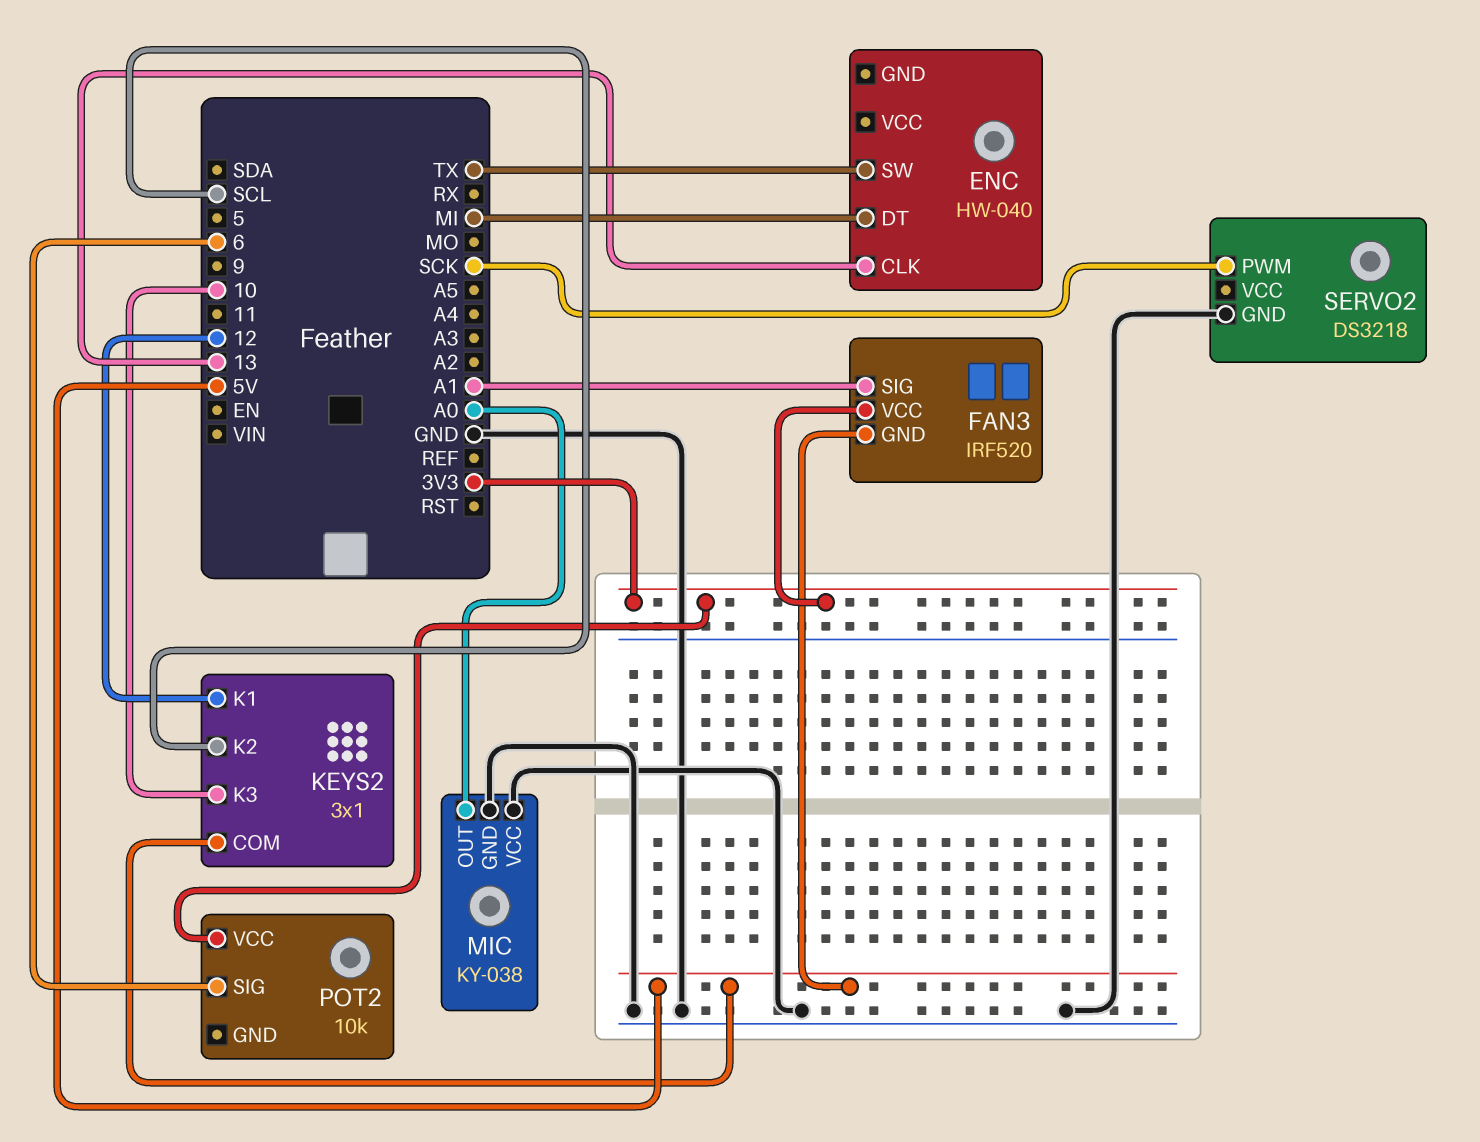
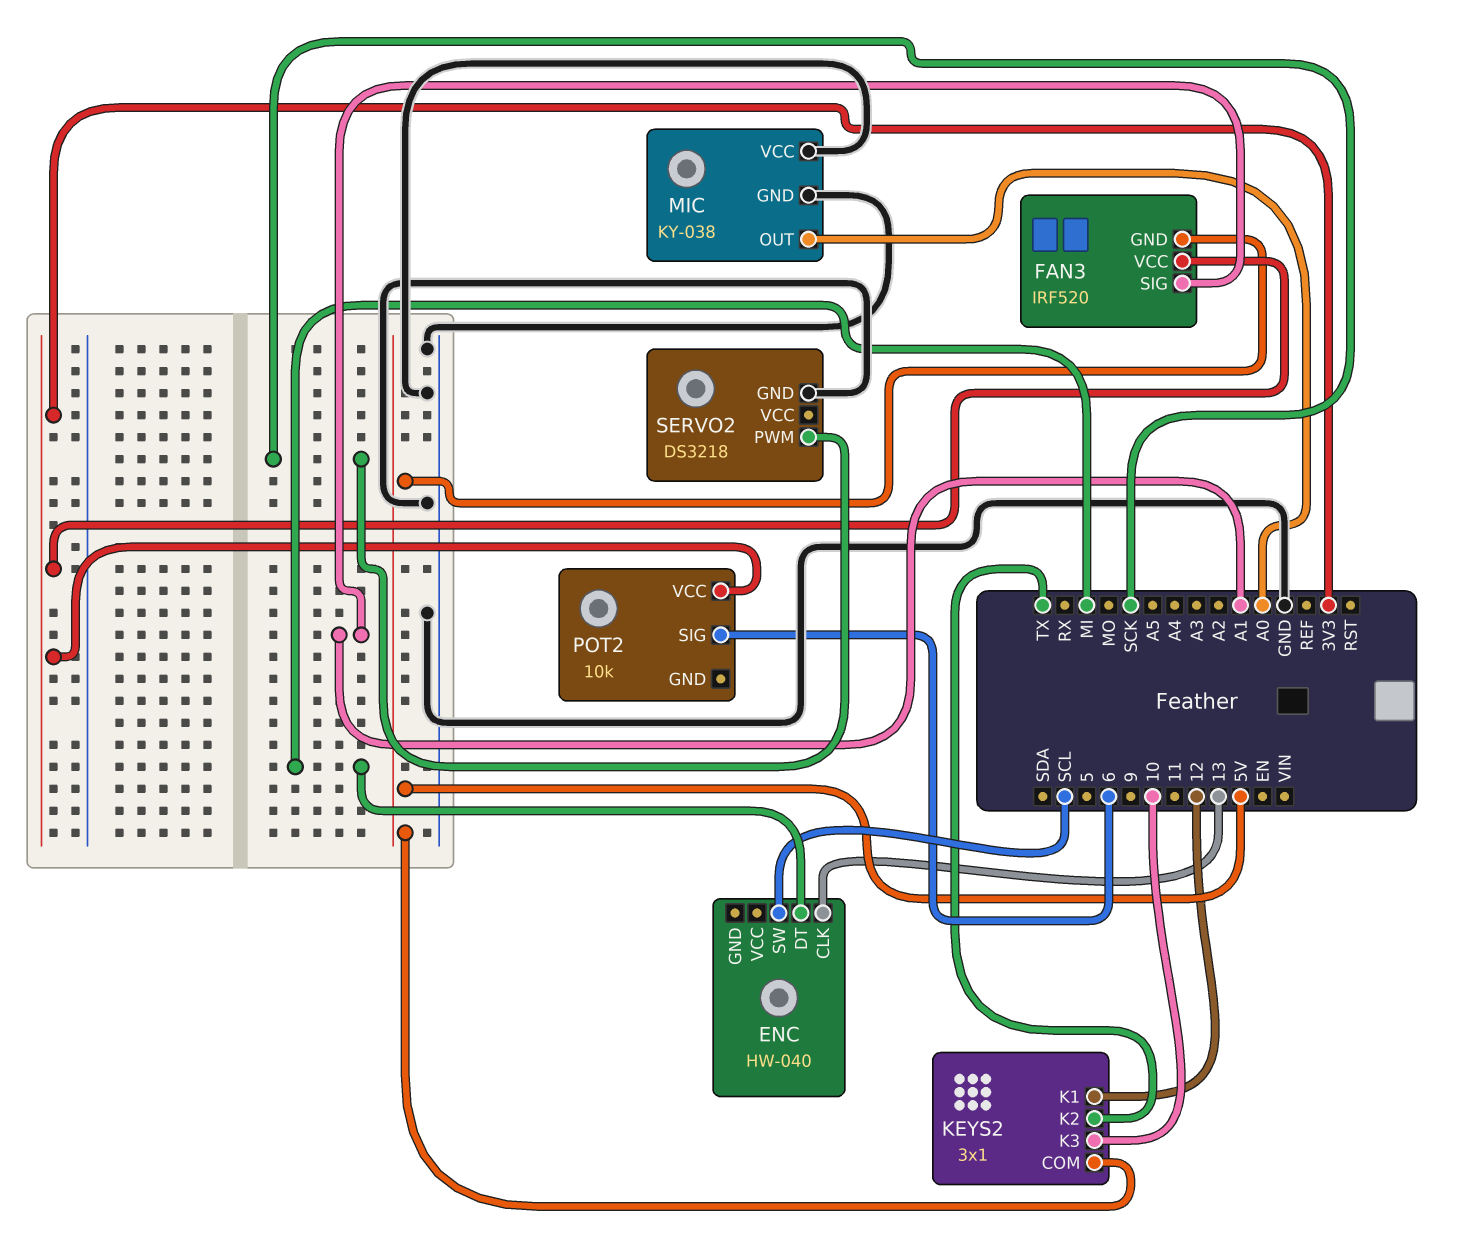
ENC pin SW: TX -> SCL
KEYS2 pin K2: SCL -> TX

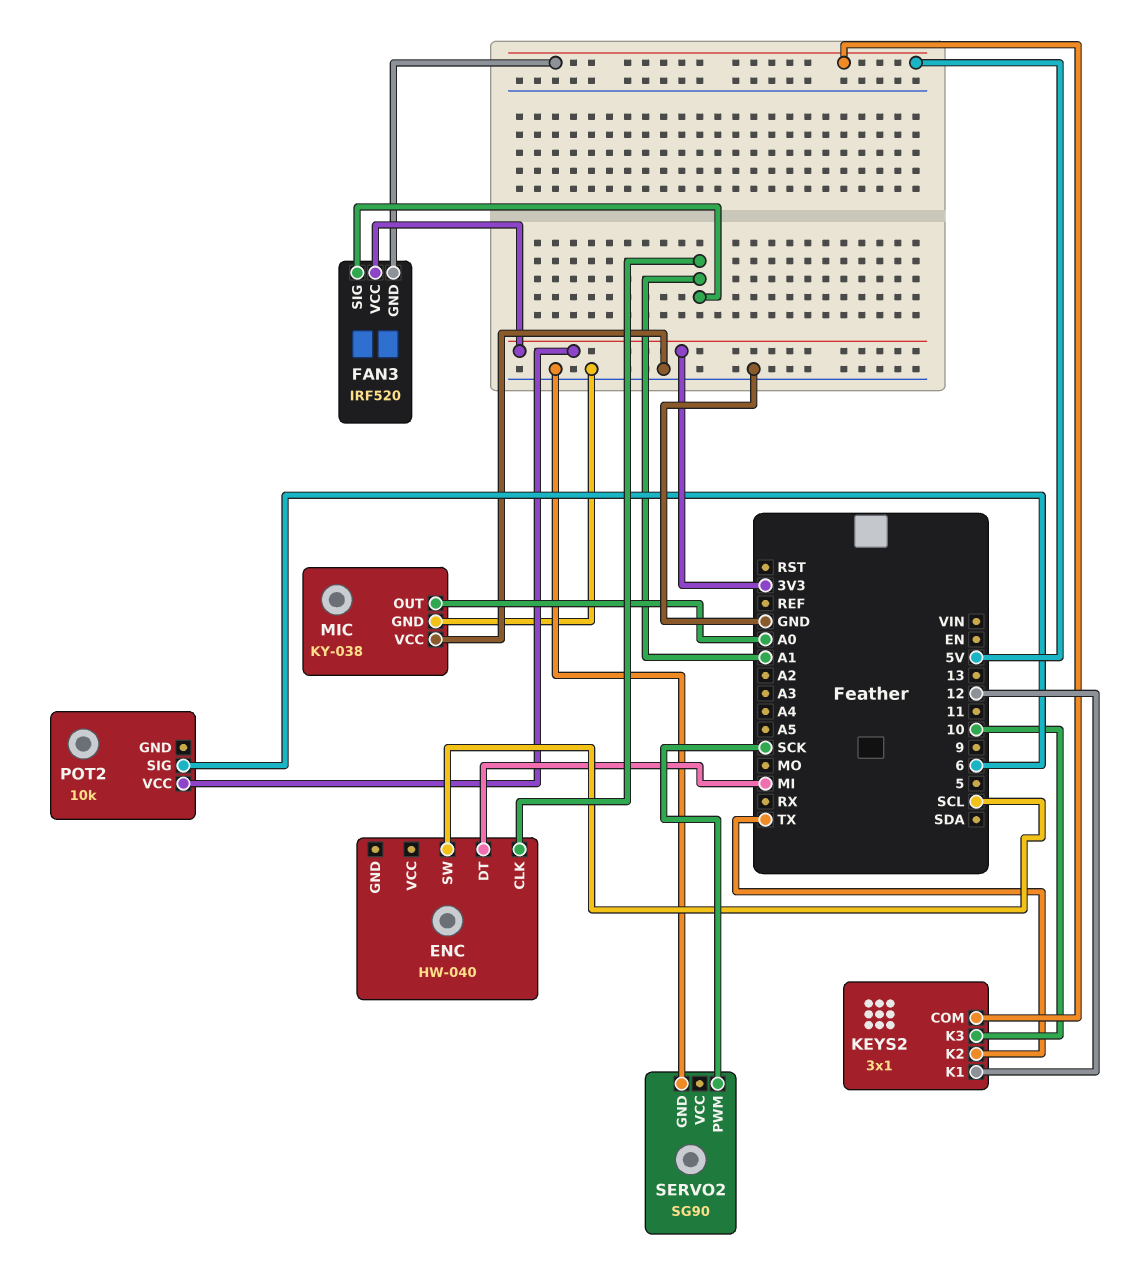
ENC pin CLK: 13 -> A1
SERVO2: DS3218 -> SG90

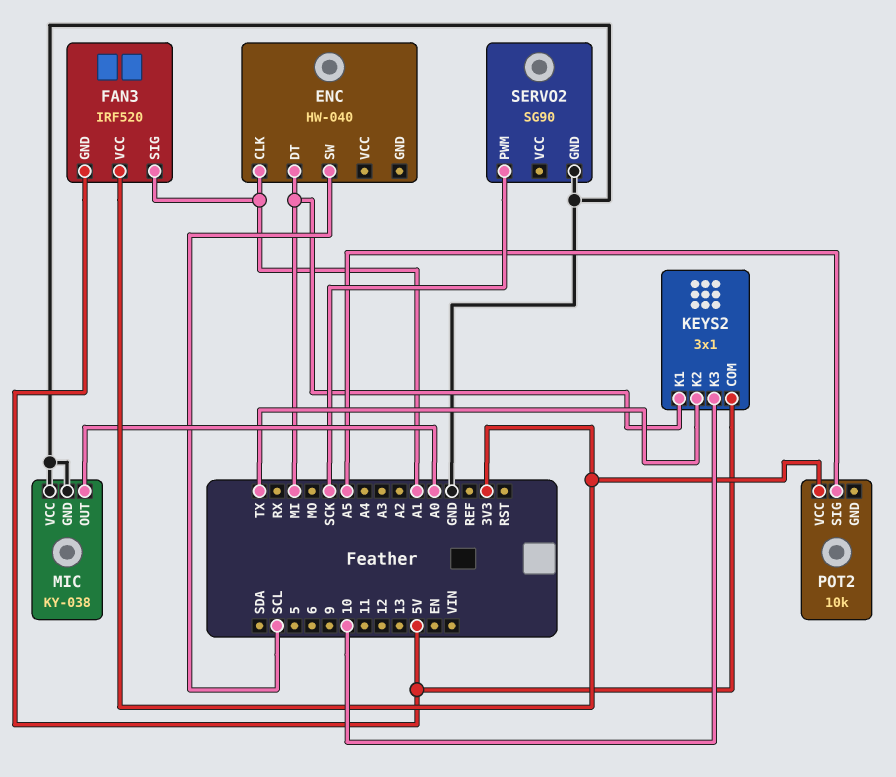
KEYS2 pin K1: 12 -> MI
POT2 pin SIG: 6 -> A5

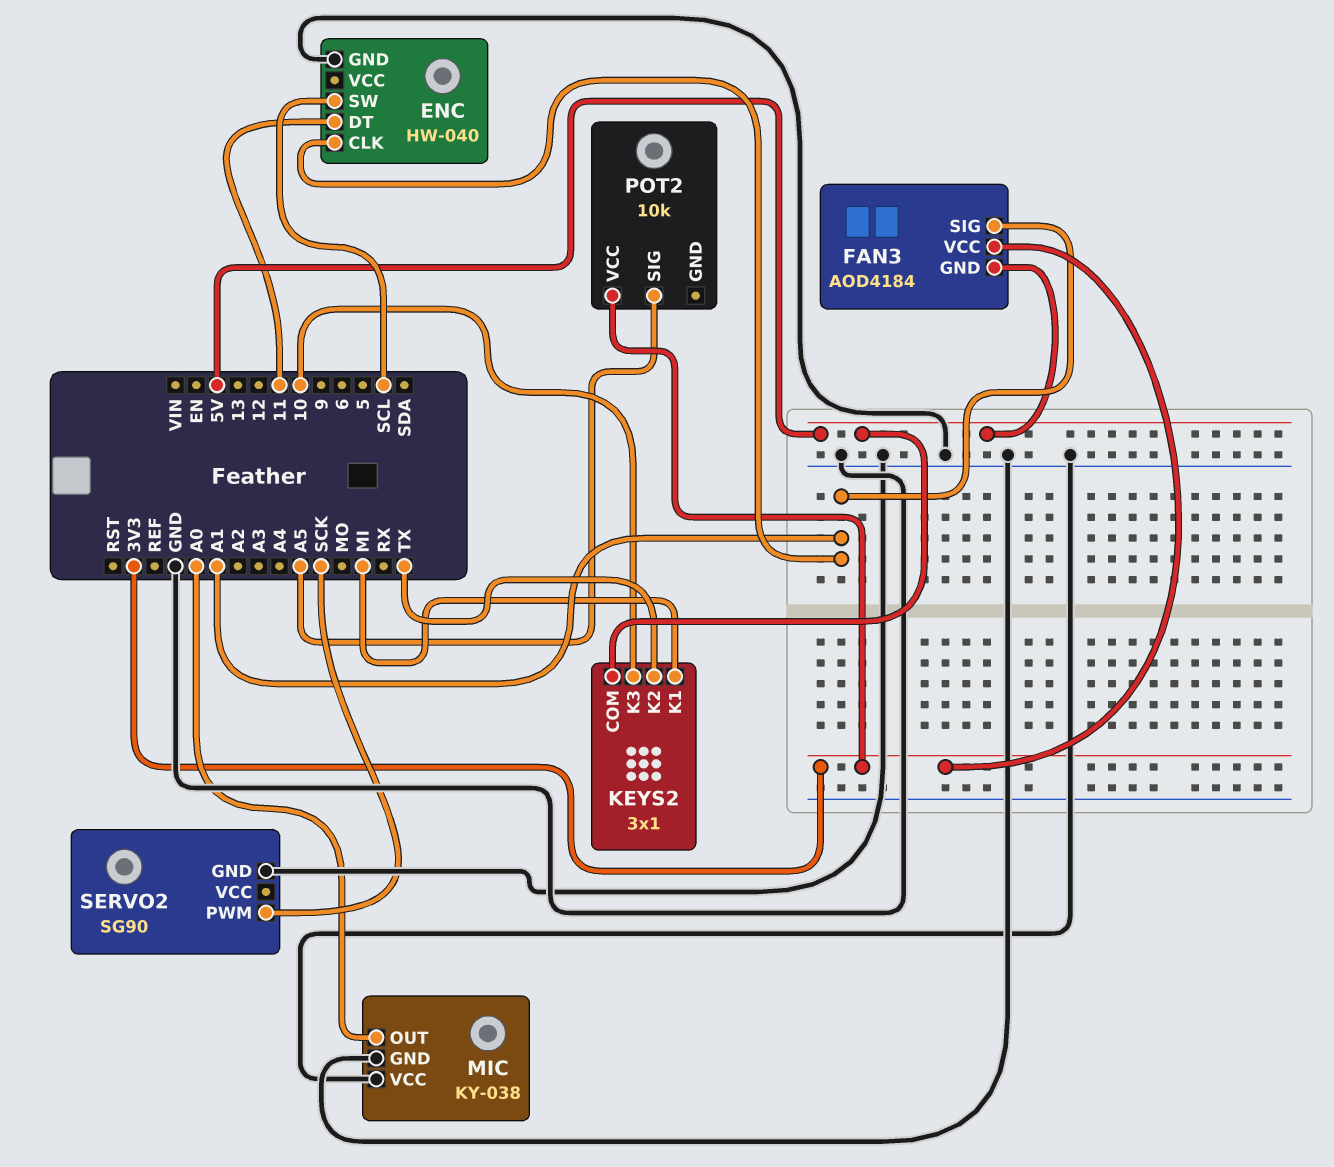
ENC pin DT: MI -> 11
ENC pin GND: none -> GND
FAN3: IRF520 -> AOD4184

